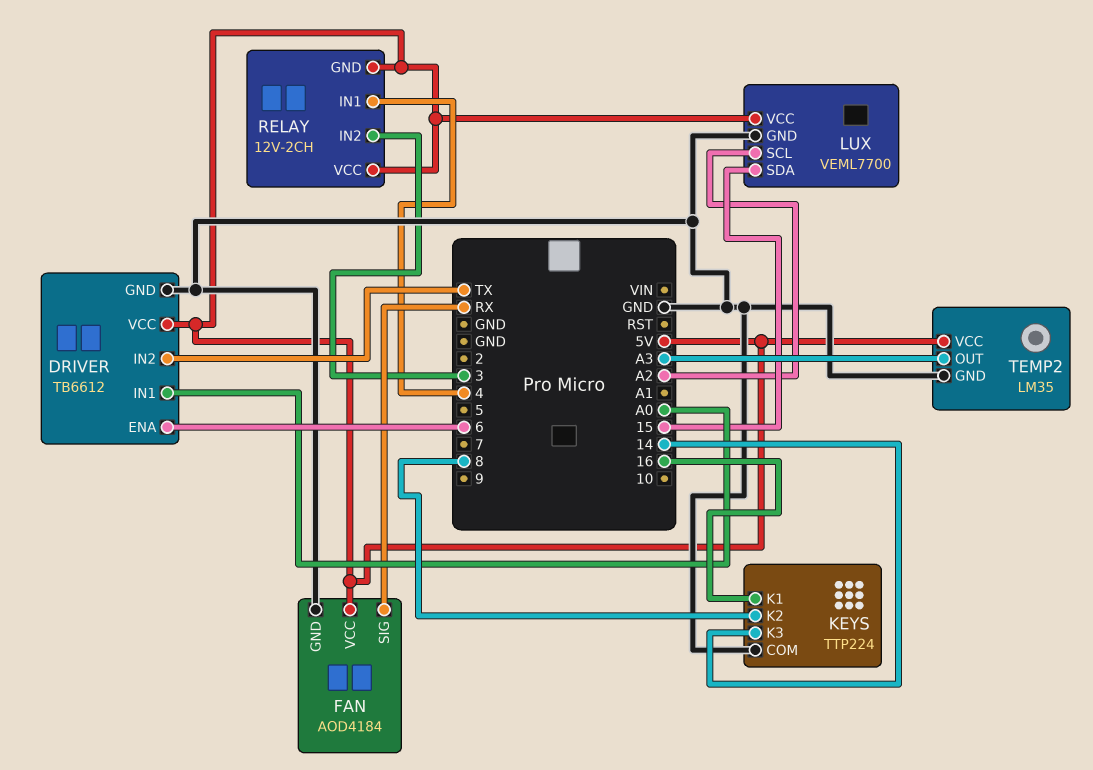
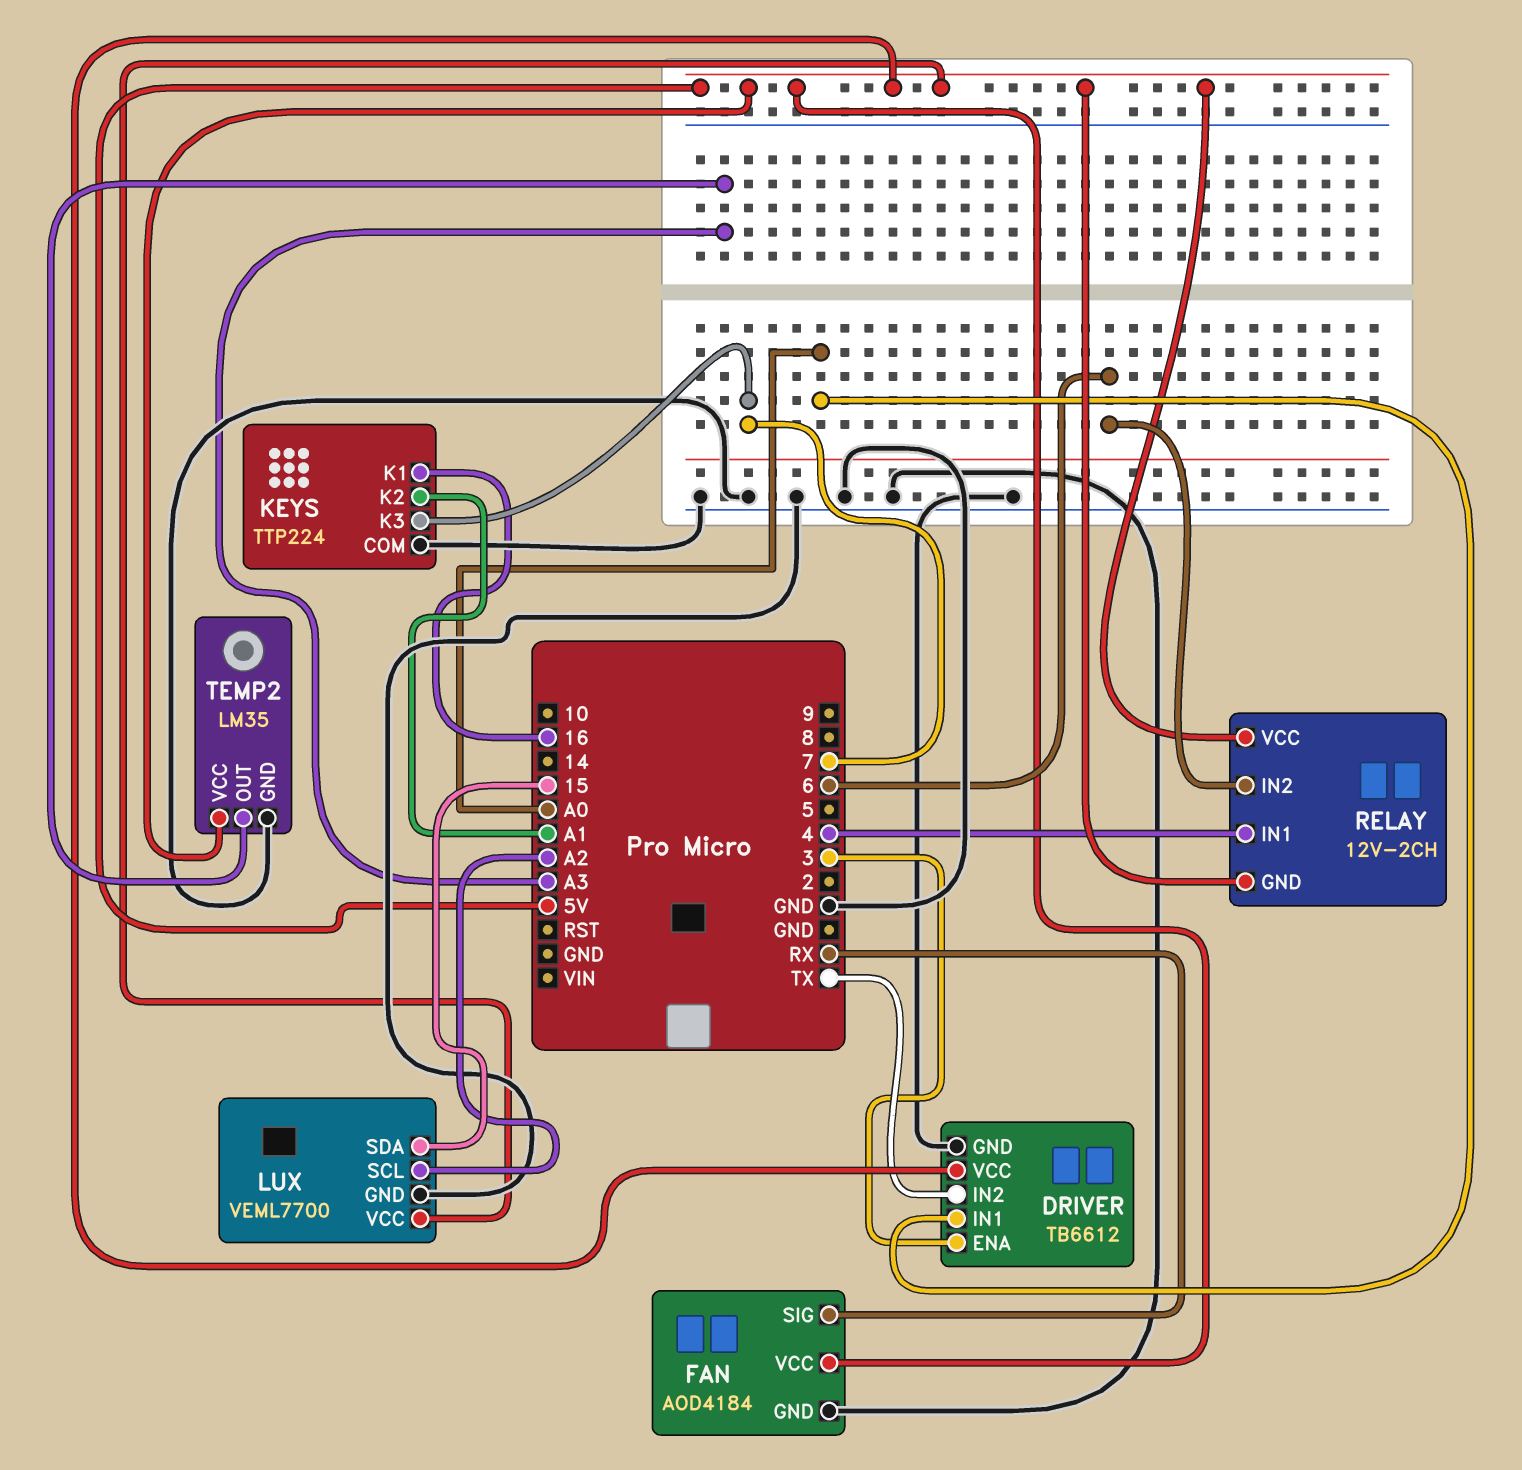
DRIVER pin ENA: 6 -> 3
KEYS pin K2: 8 -> A1
KEYS pin K3: 14 -> 7
RELAY pin IN2: 3 -> 6

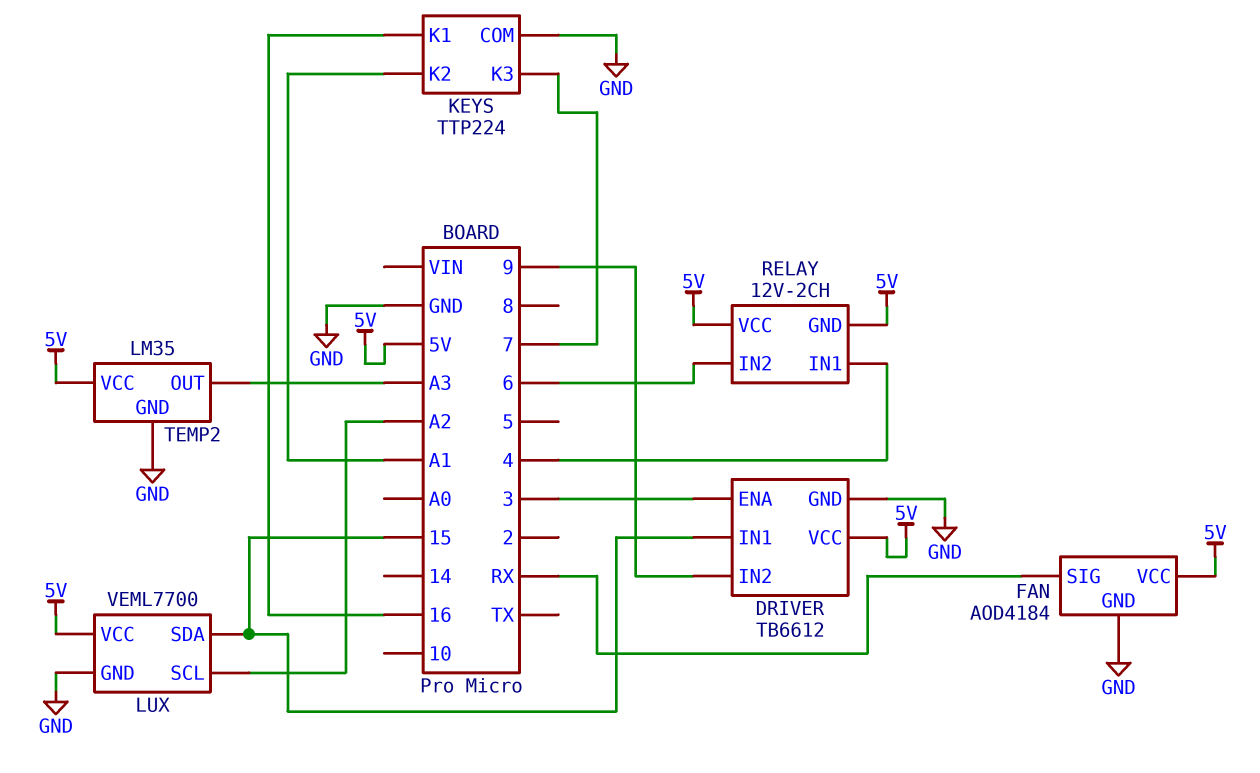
DRIVER pin IN1: A0 -> 15
DRIVER pin IN2: TX -> 9

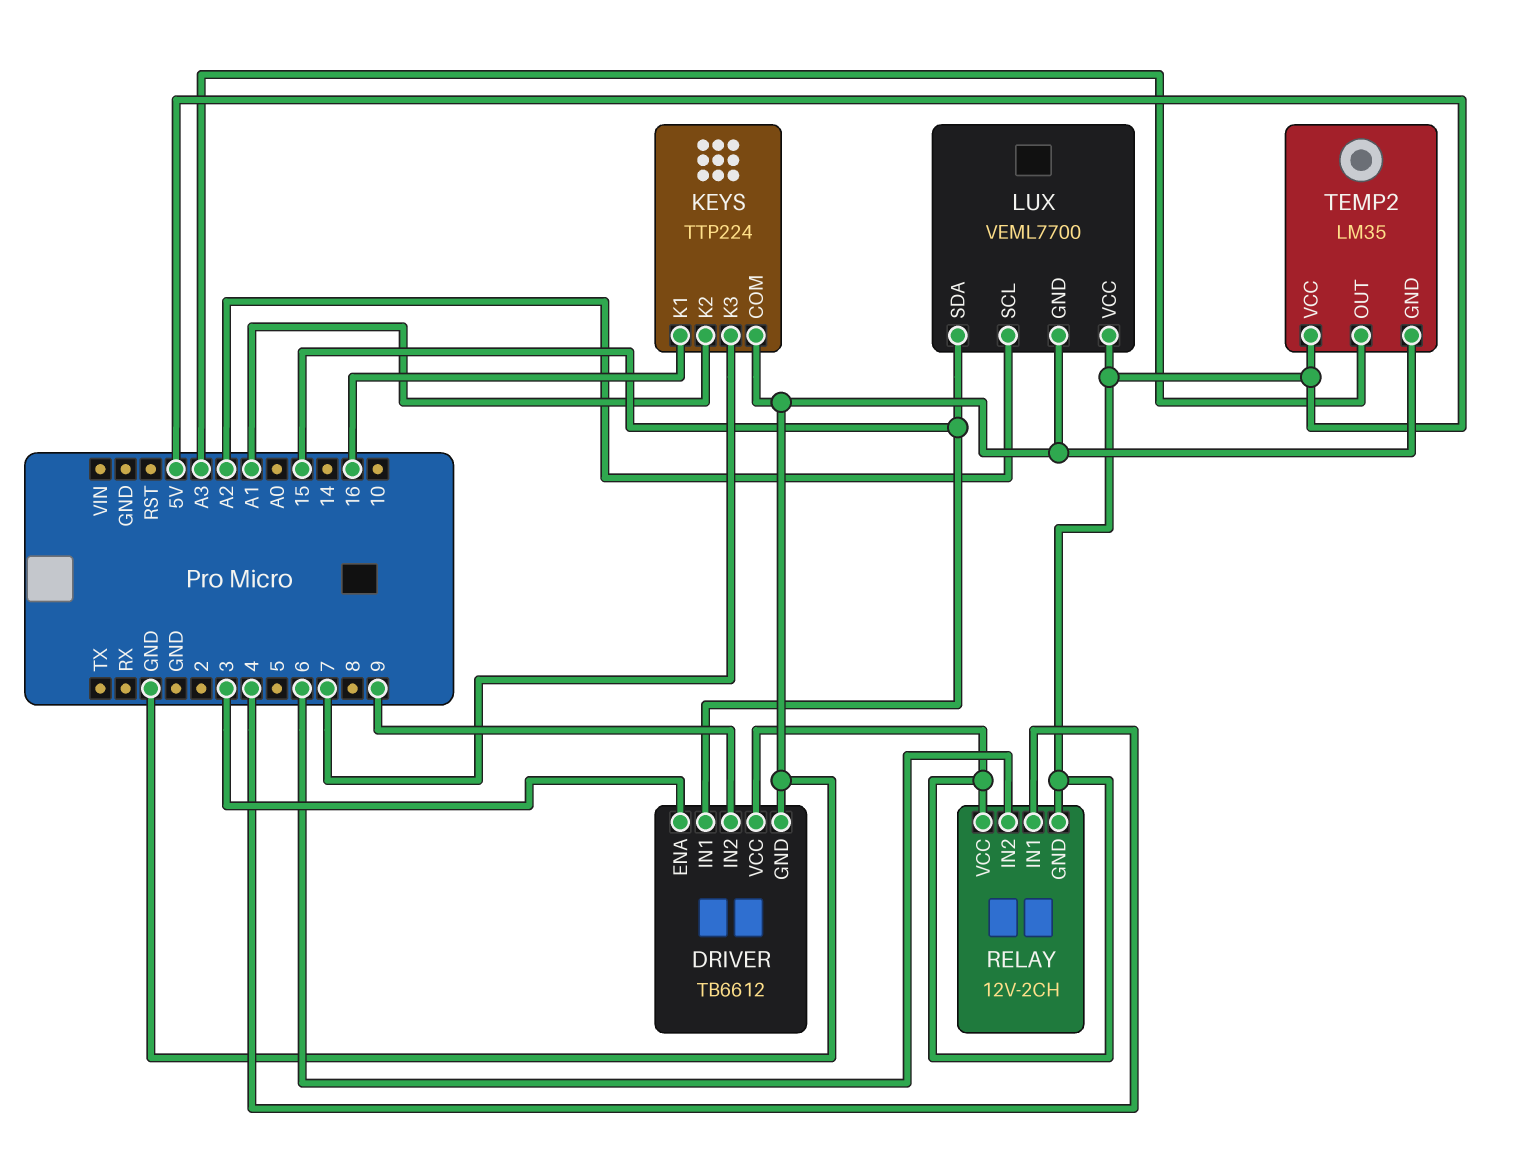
FAN: AOD4184 -> none
FAN pin GND: GND -> none
FAN pin SIG: RX -> none
FAN pin VCC: 5V -> none

